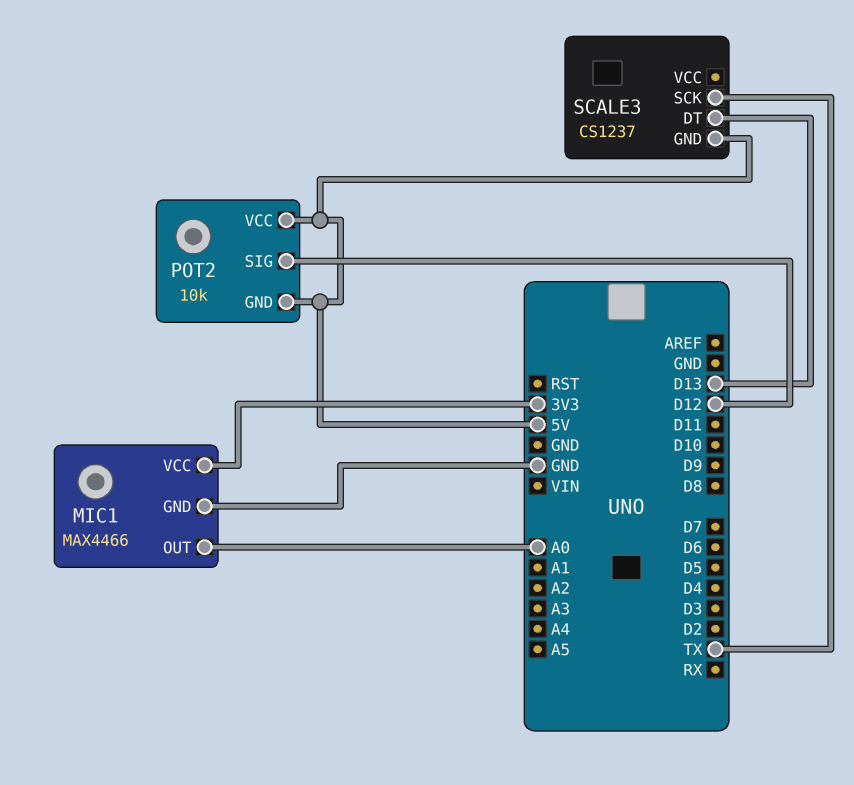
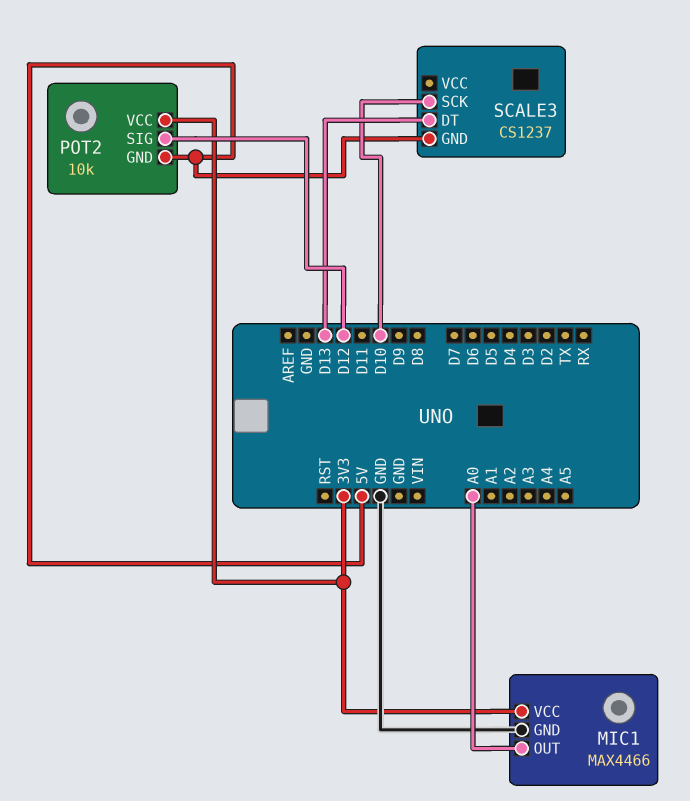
POT2 pin VCC: 5V -> 3V3
SCALE3 pin SCK: TX -> D10

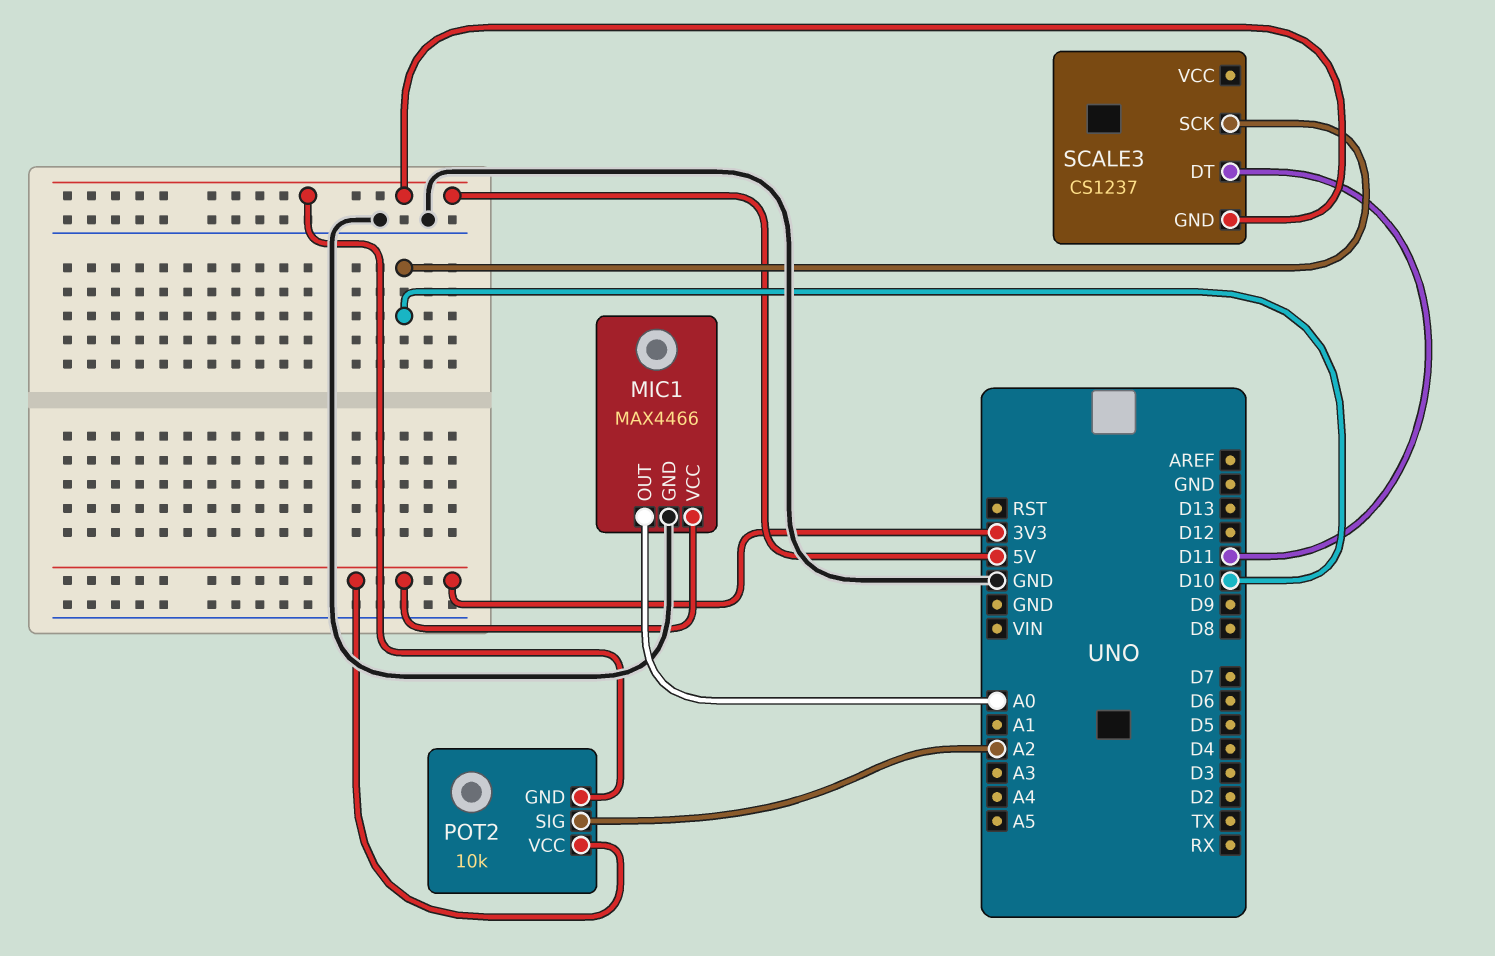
POT2 pin SIG: D12 -> A2
SCALE3 pin DT: D13 -> D11

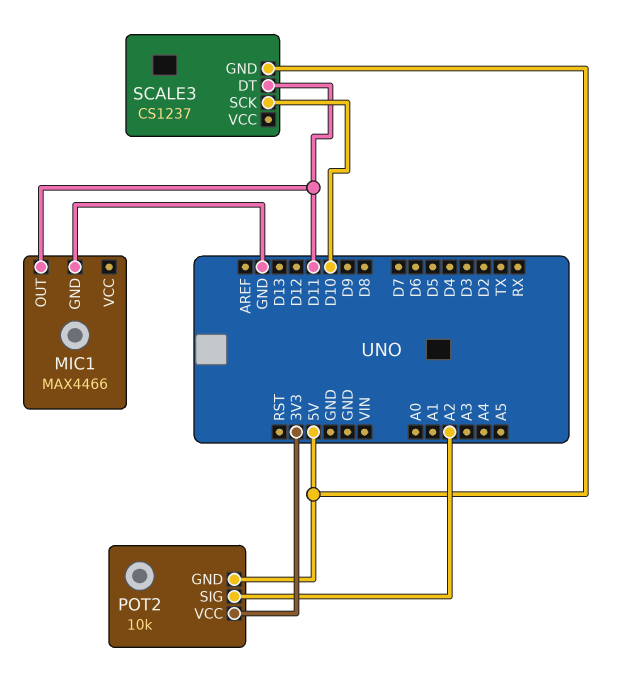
MIC1 pin OUT: A0 -> D11
MIC1 pin VCC: 3V3 -> none

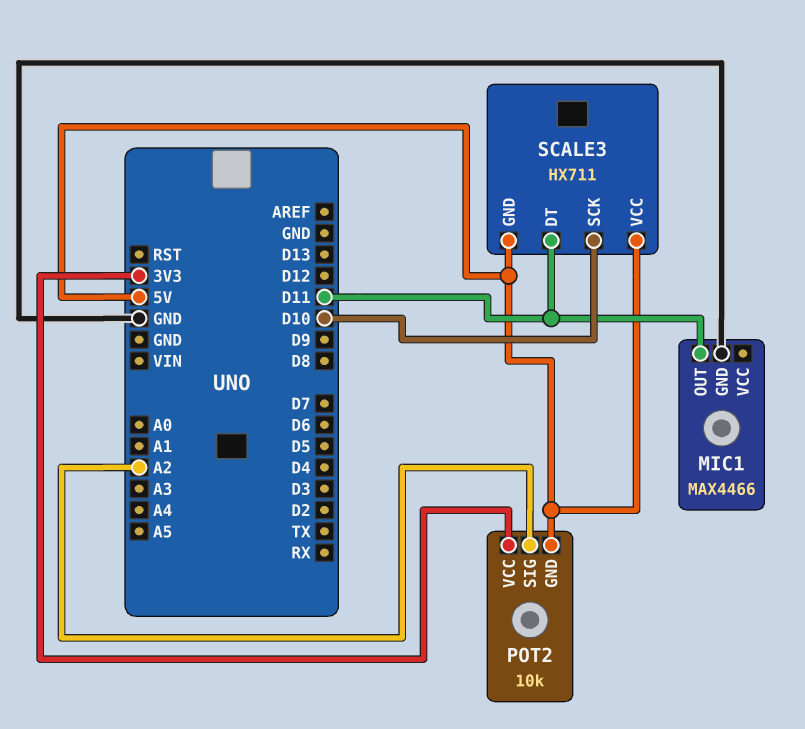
SCALE3: CS1237 -> HX711
SCALE3 pin VCC: none -> 5V

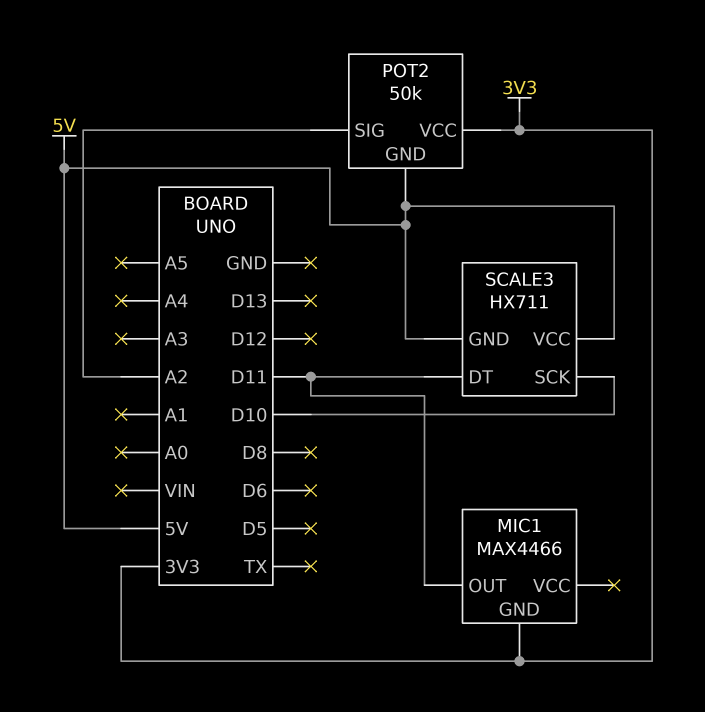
MIC1 pin GND: GND -> 3V3
POT2: 10k -> 50k

